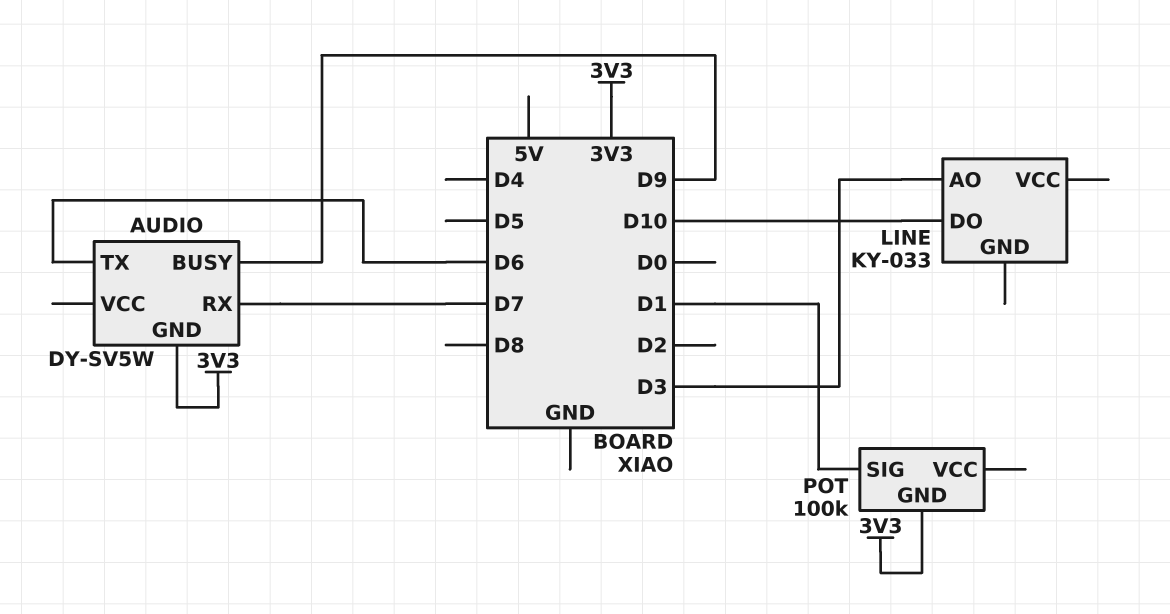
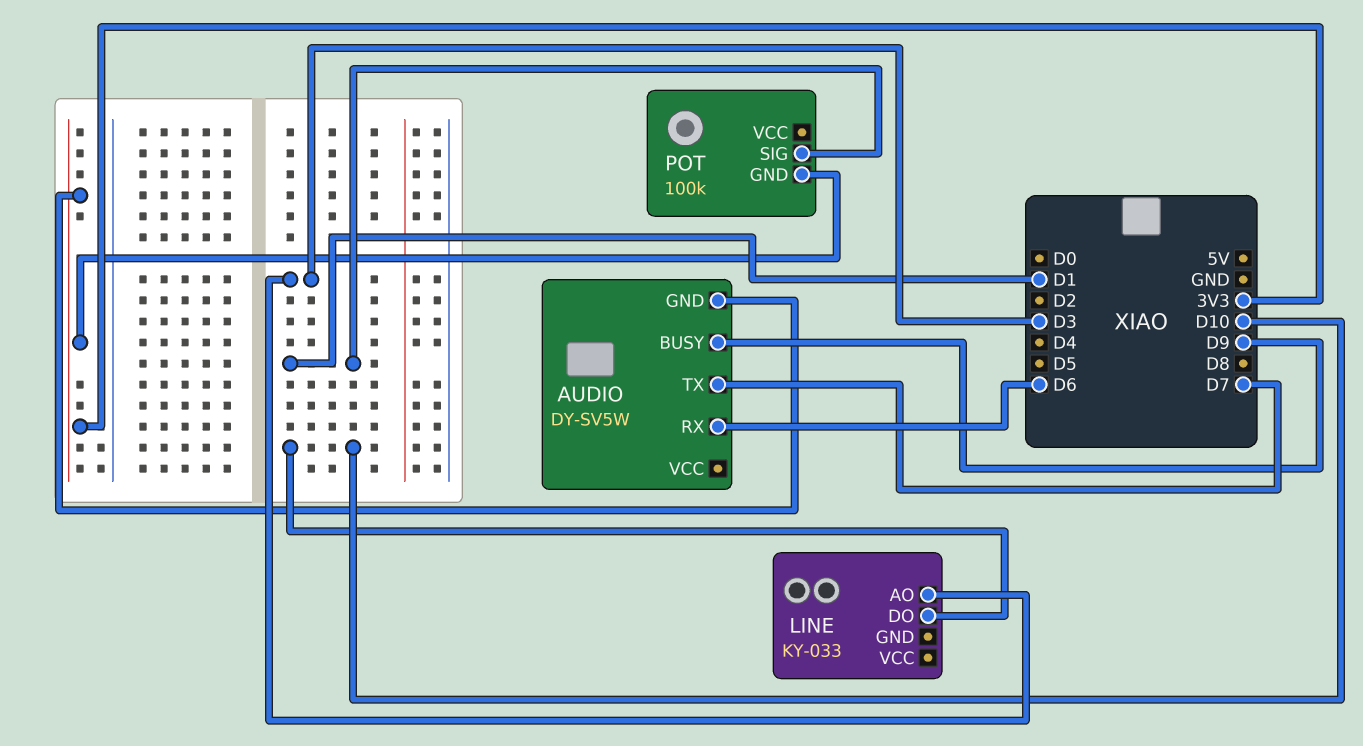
AUDIO pin RX: D7 -> D6
AUDIO pin TX: D6 -> D7

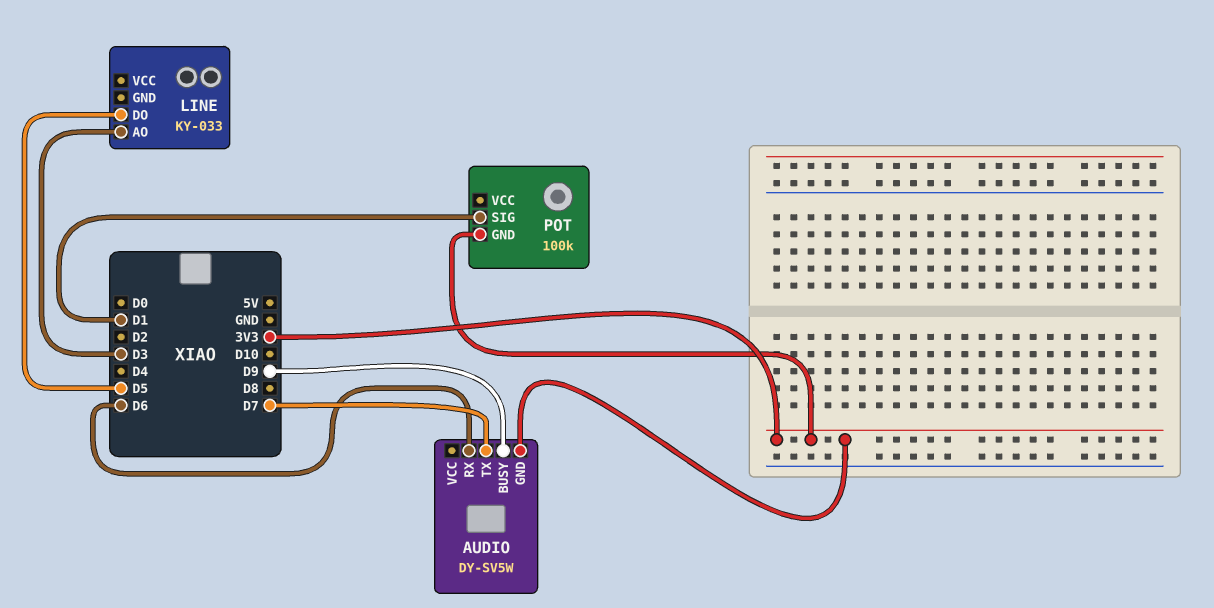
LINE pin DO: D10 -> D5

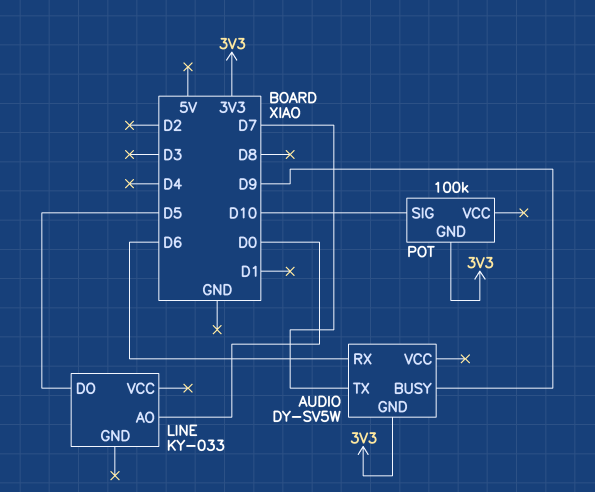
LINE pin AO: D3 -> D0
POT pin SIG: D1 -> D10

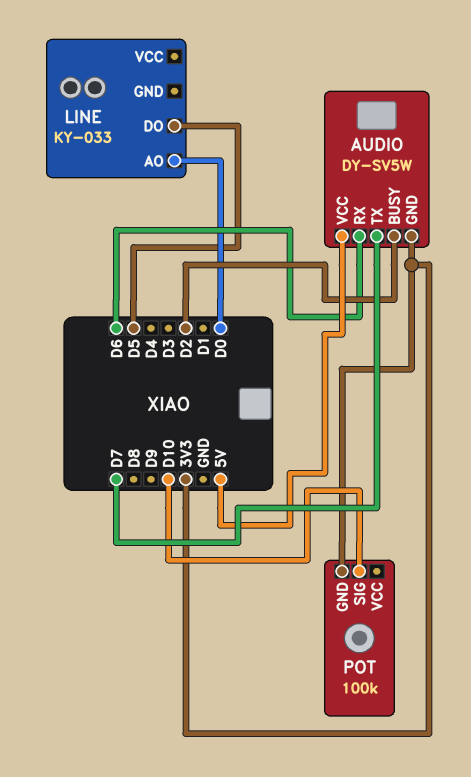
AUDIO pin BUSY: D9 -> D2
AUDIO pin VCC: none -> 5V

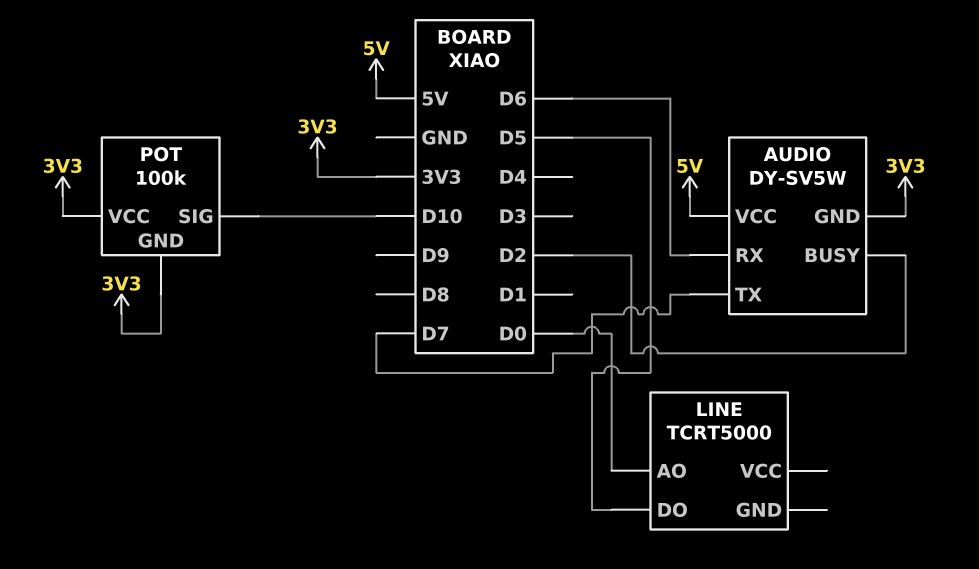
LINE: KY-033 -> TCRT5000
POT pin VCC: none -> 3V3

